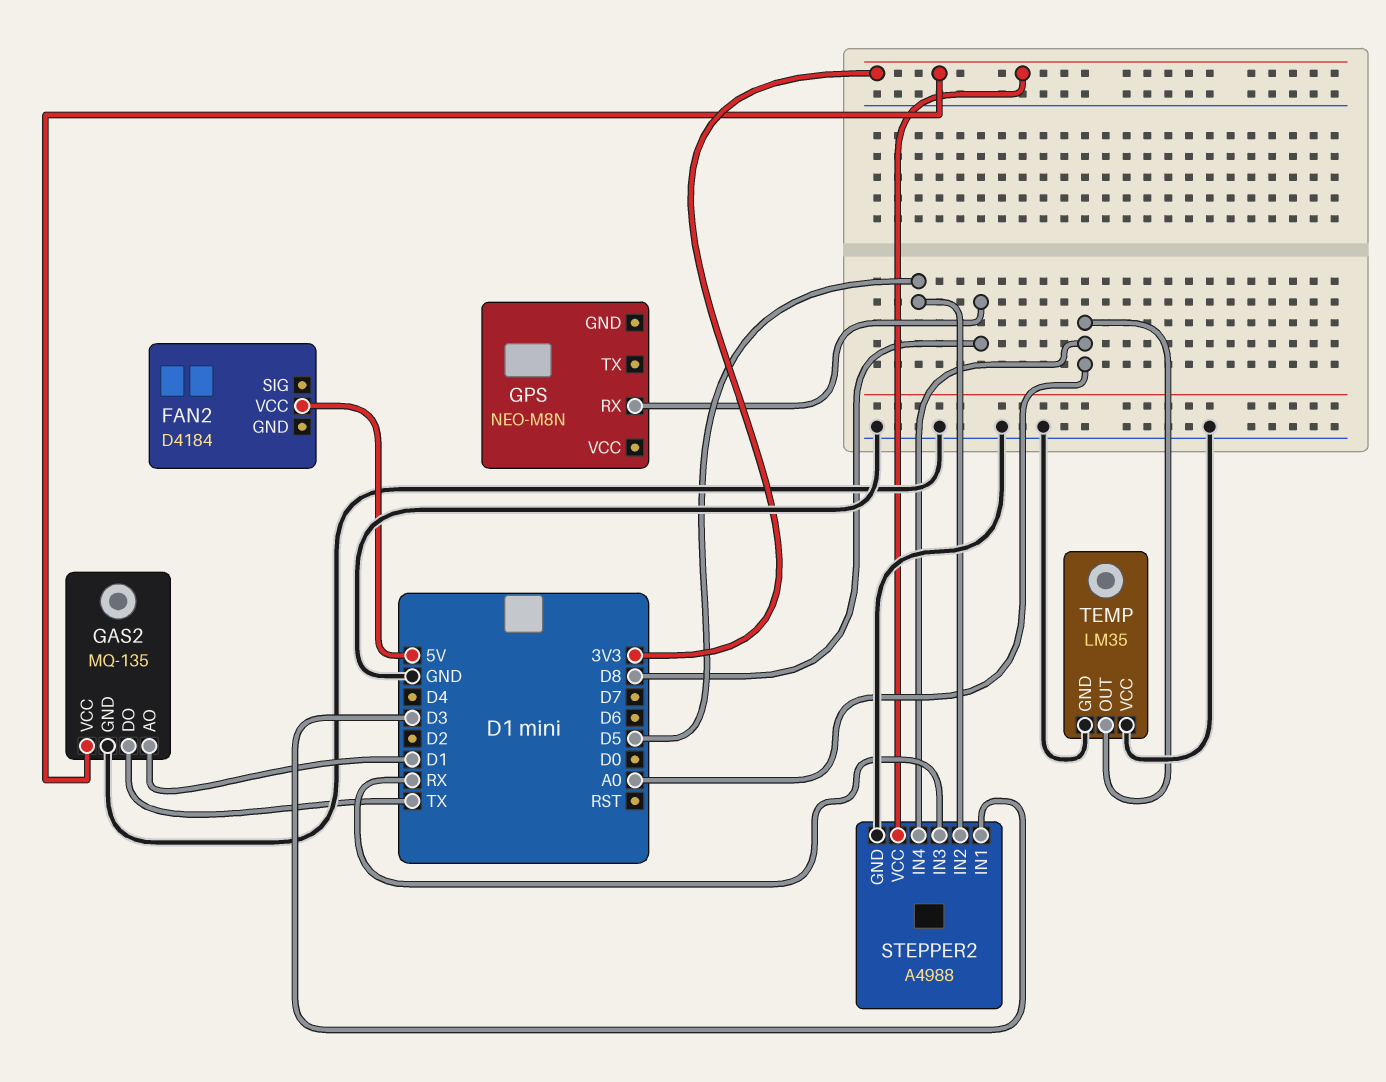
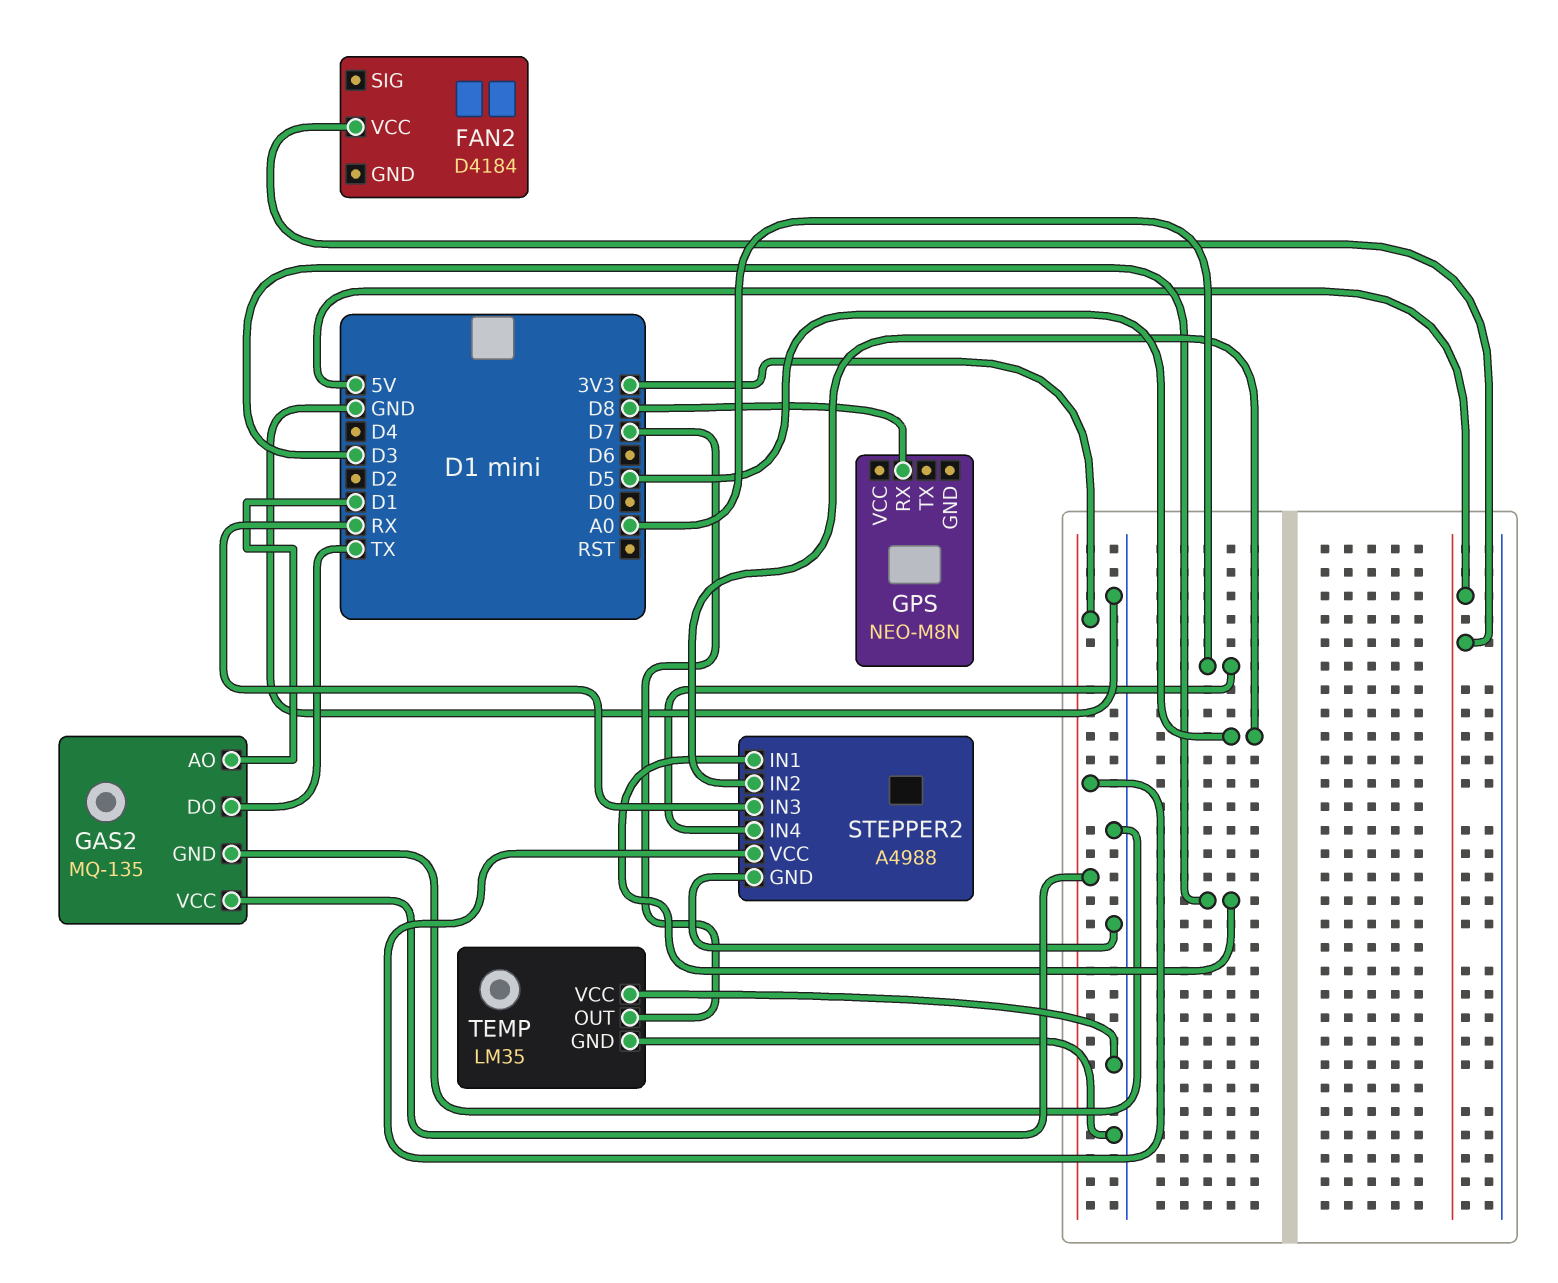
TEMP pin OUT: A0 -> D7

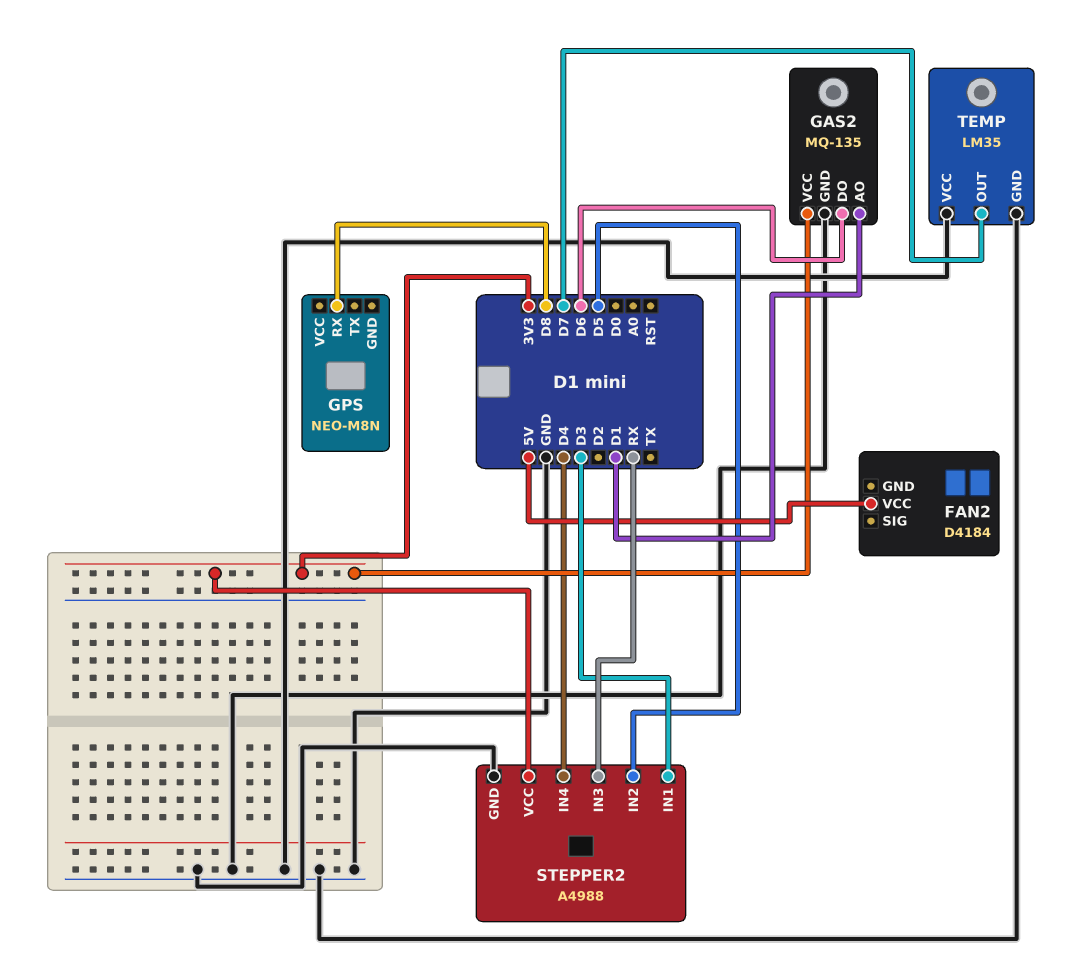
GAS2 pin DO: TX -> D6
STEPPER2 pin IN4: A0 -> D4

